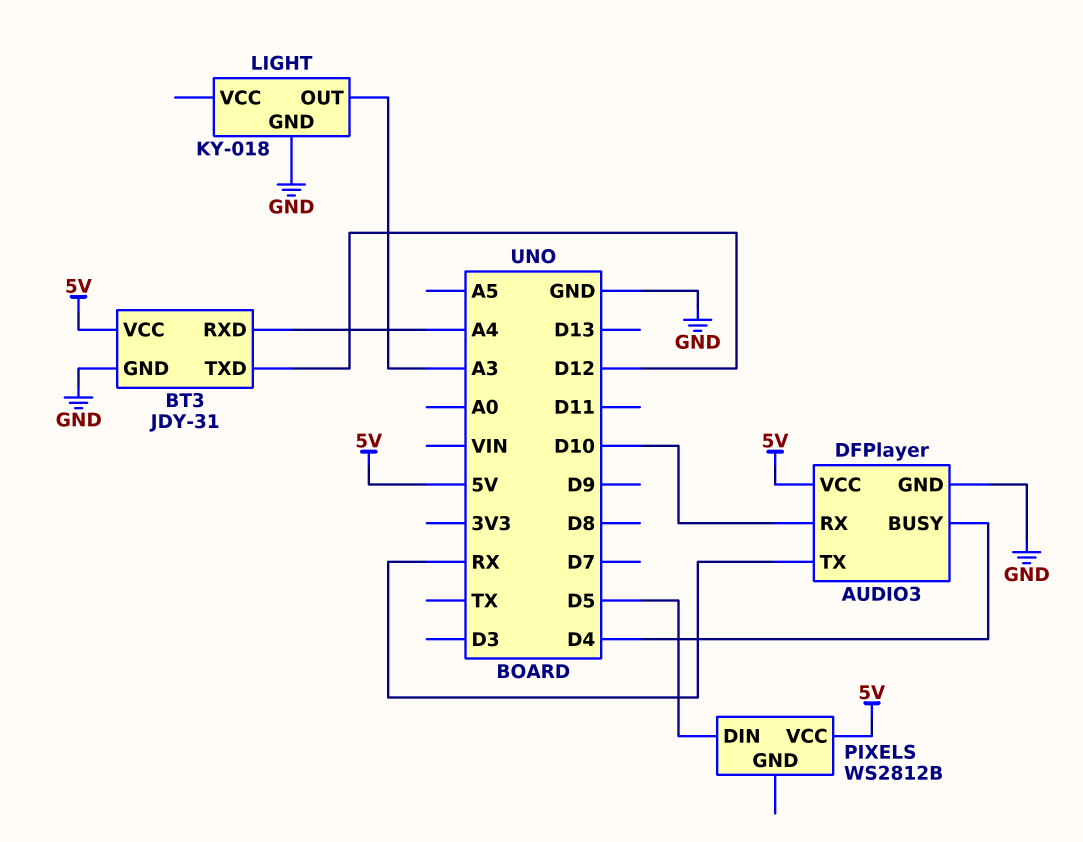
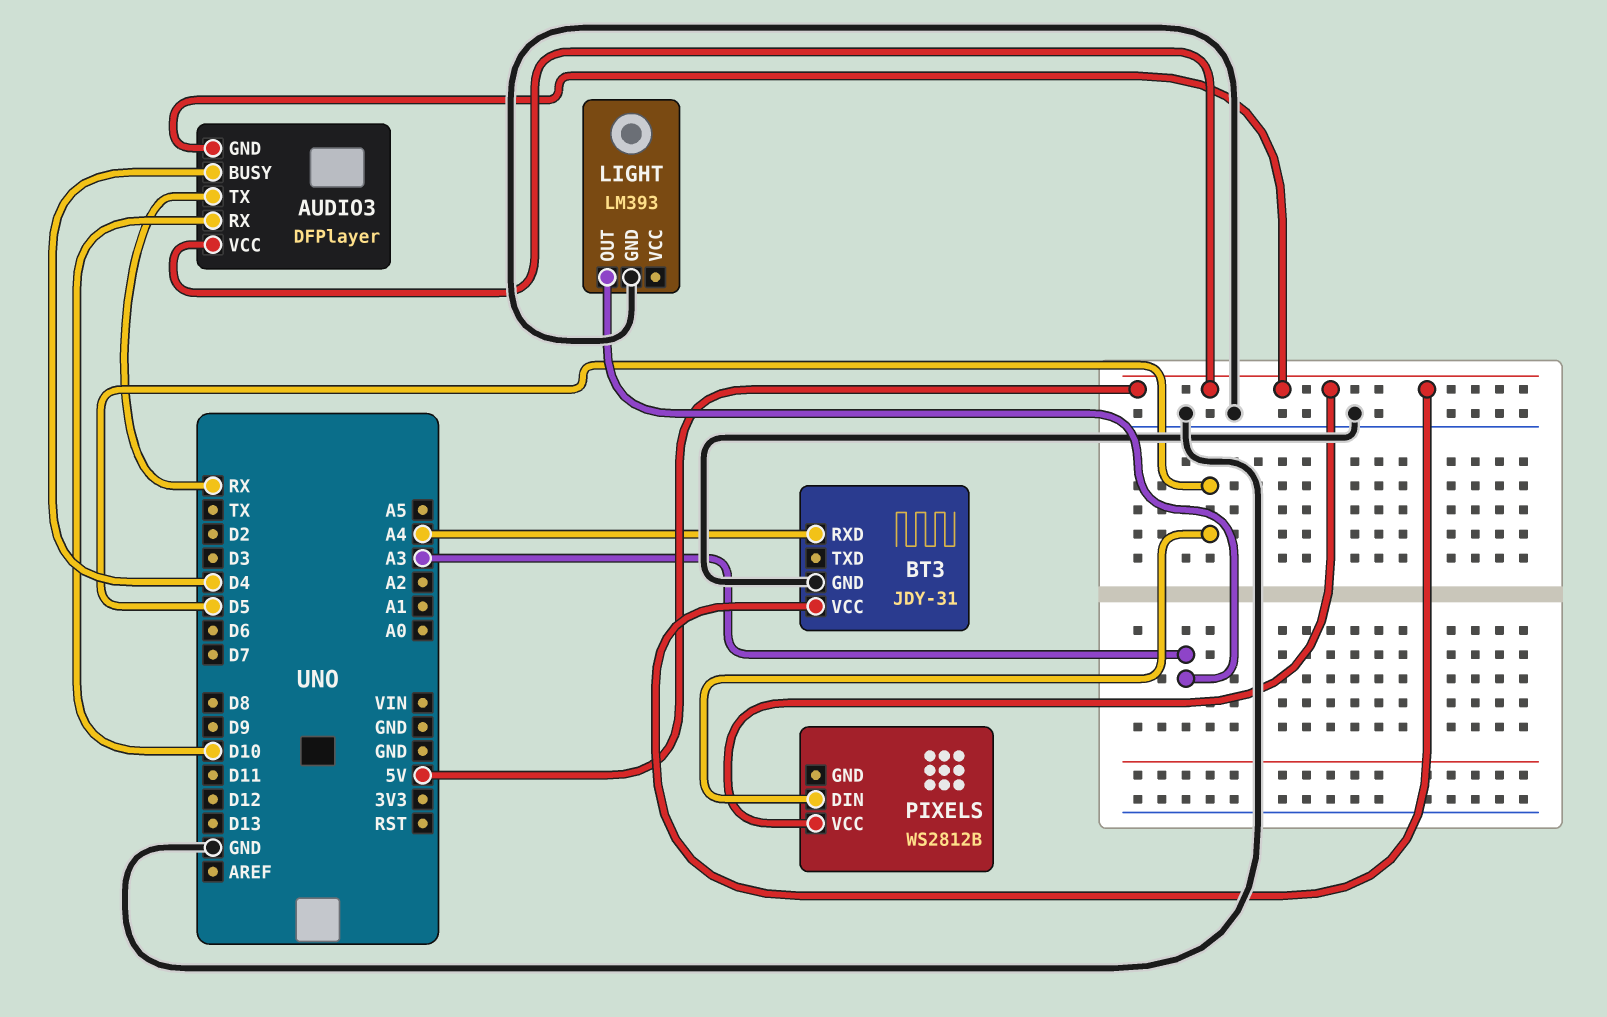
AUDIO3 pin GND: GND -> 5V
BT3 pin TXD: D12 -> none
LIGHT: KY-018 -> LM393

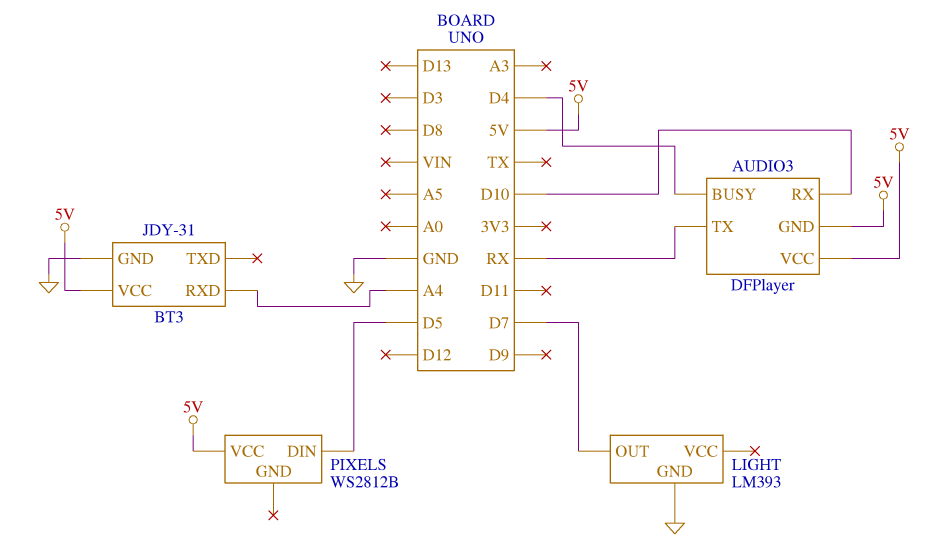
LIGHT pin OUT: A3 -> D7

